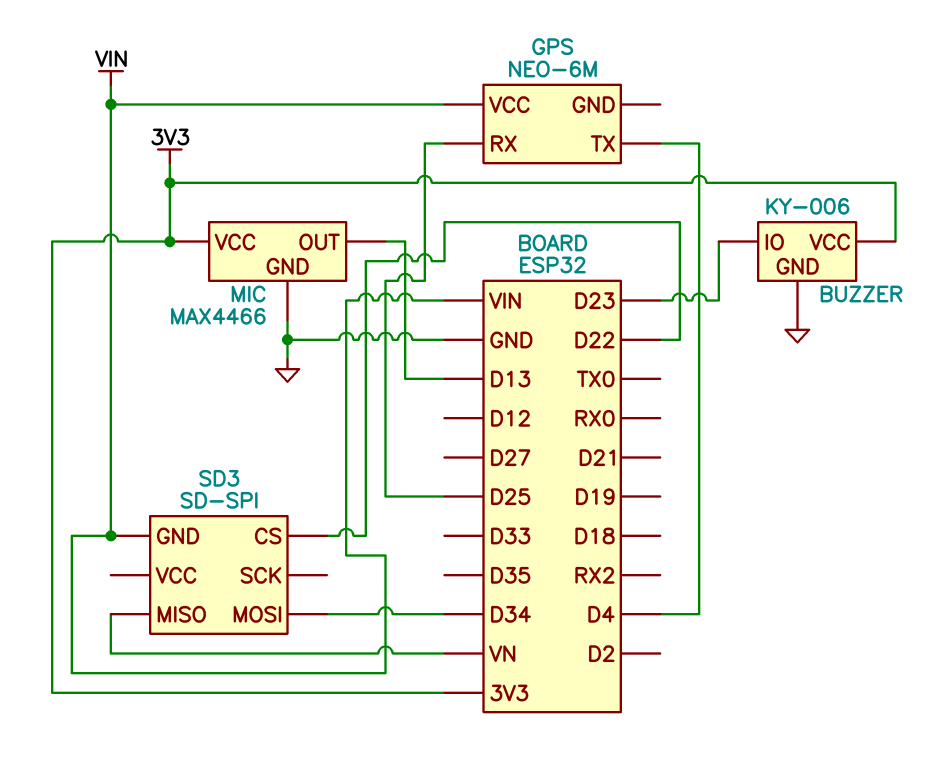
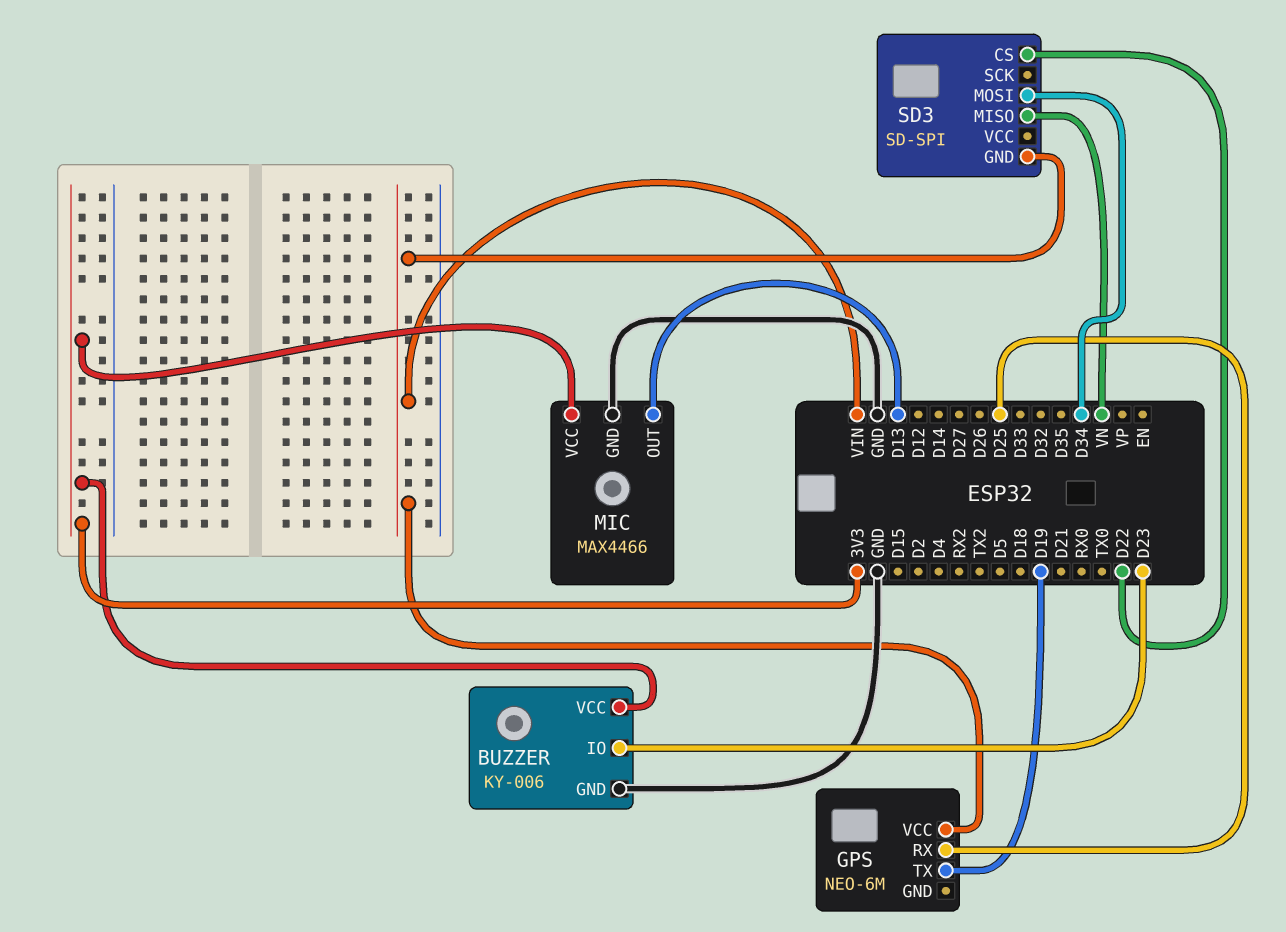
GPS pin TX: D4 -> D19

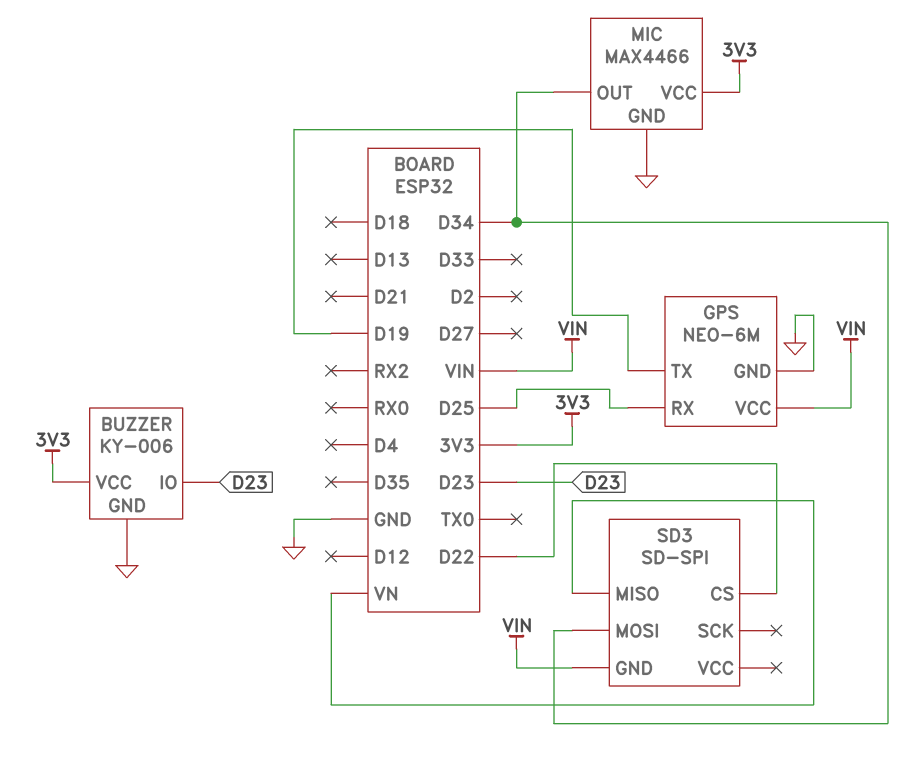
GPS pin GND: none -> GND
MIC pin OUT: D13 -> D34

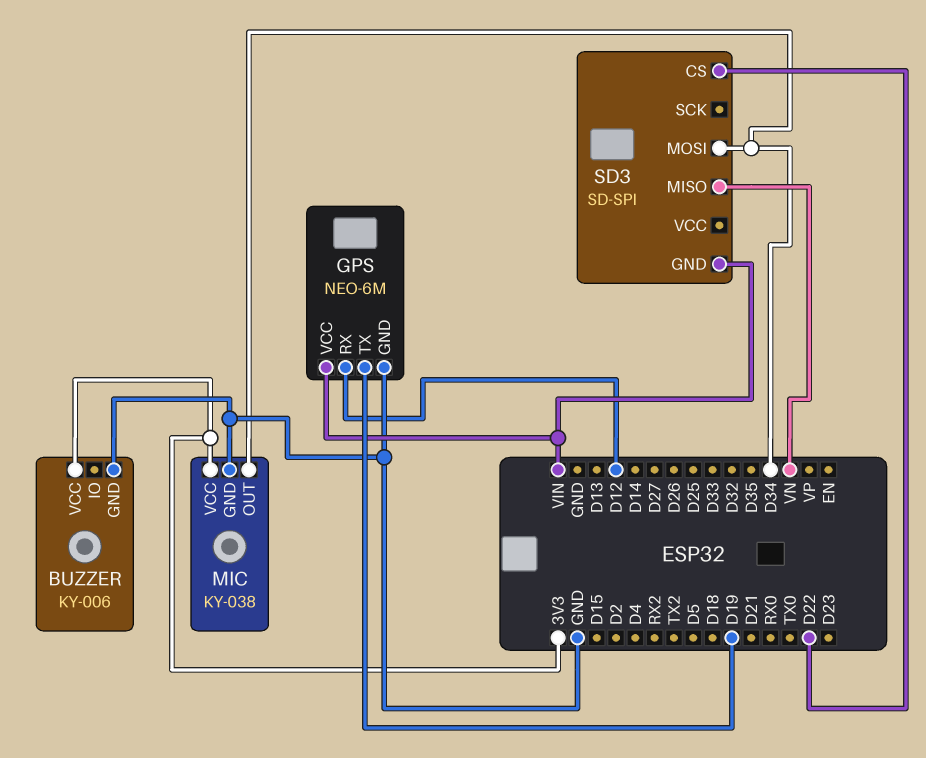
BUZZER pin IO: D23 -> none
GPS pin RX: D25 -> D12
MIC: MAX4466 -> KY-038

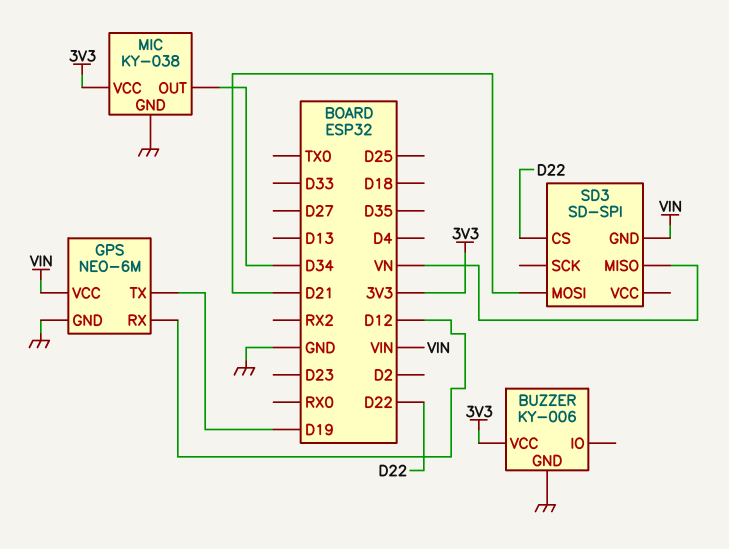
SD3 pin MOSI: D34 -> D21

